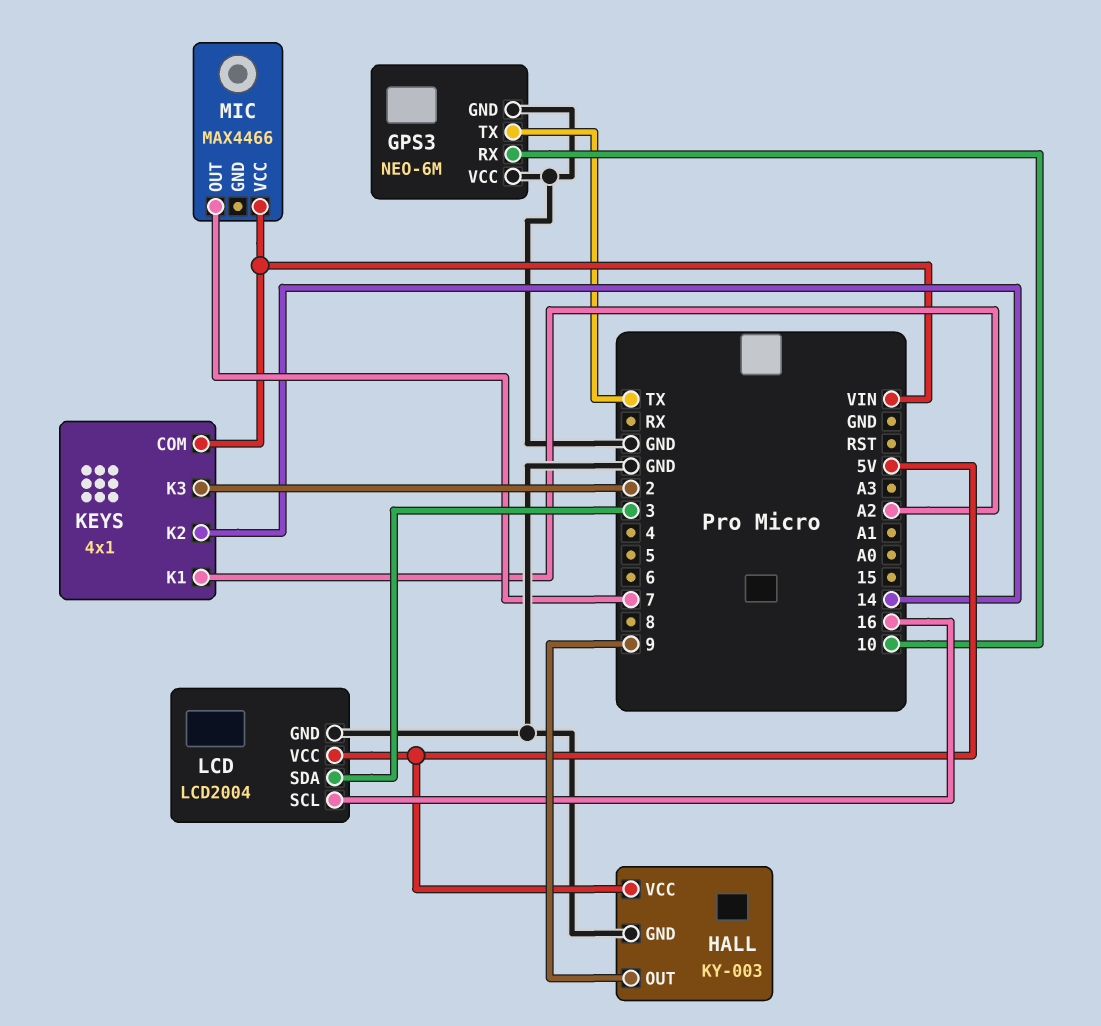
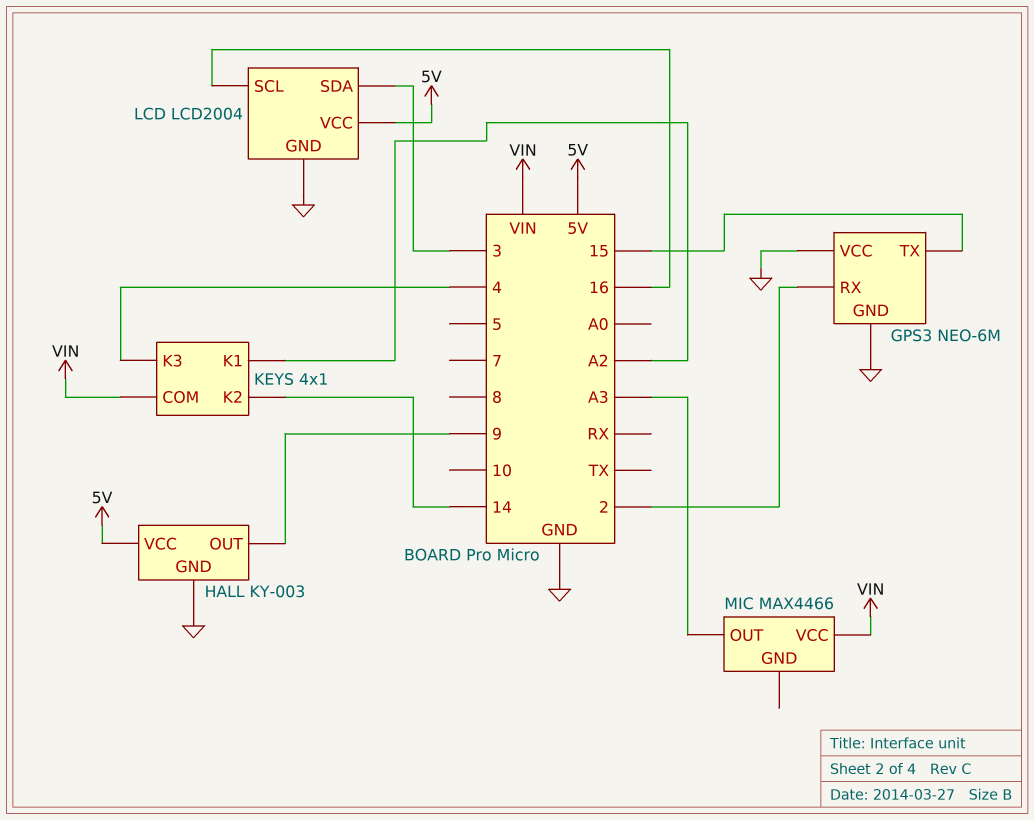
GPS3 pin RX: 10 -> 2
GPS3 pin TX: TX -> 15
KEYS pin K3: 2 -> 4
MIC pin OUT: 7 -> A3

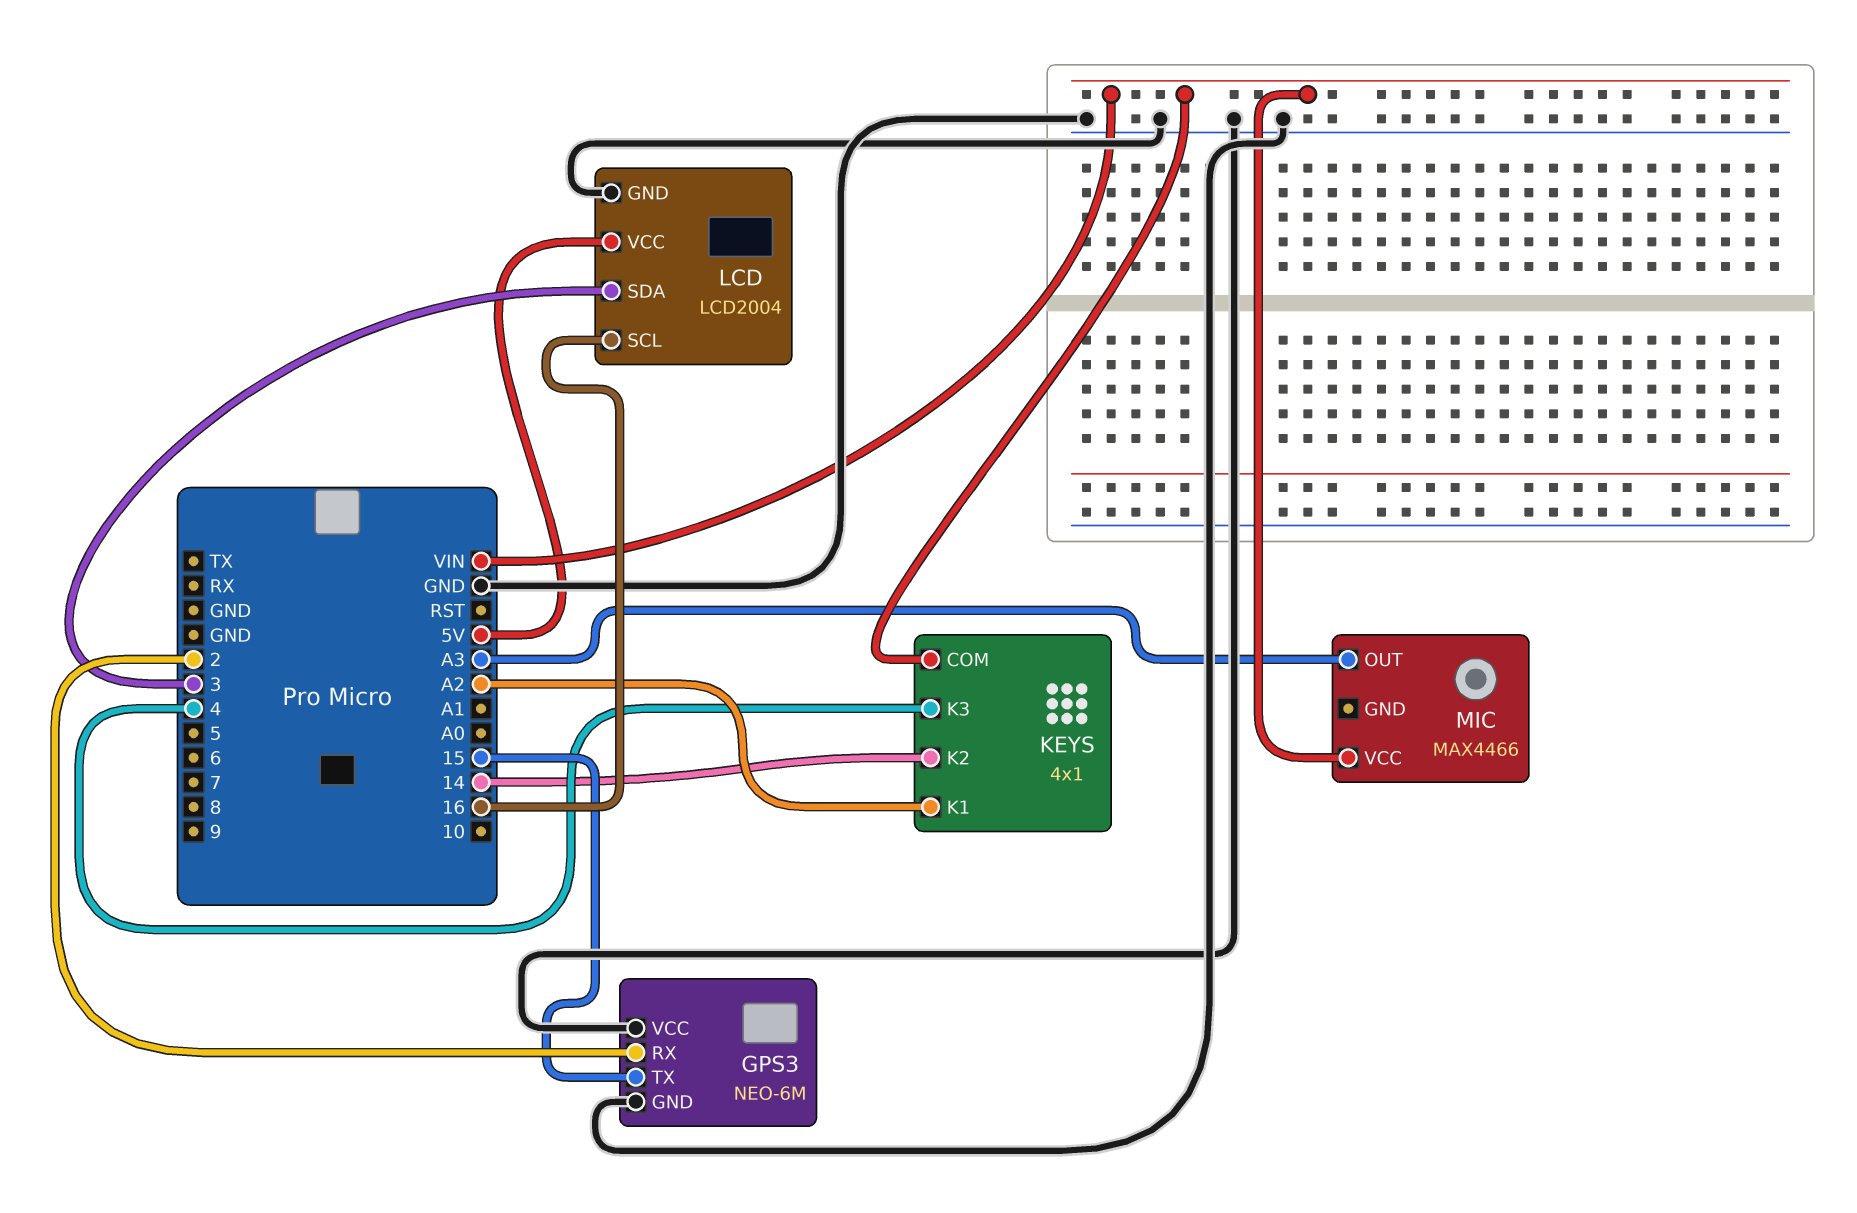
HALL: KY-003 -> none
HALL pin GND: GND -> none
HALL pin OUT: 9 -> none
HALL pin VCC: 5V -> none

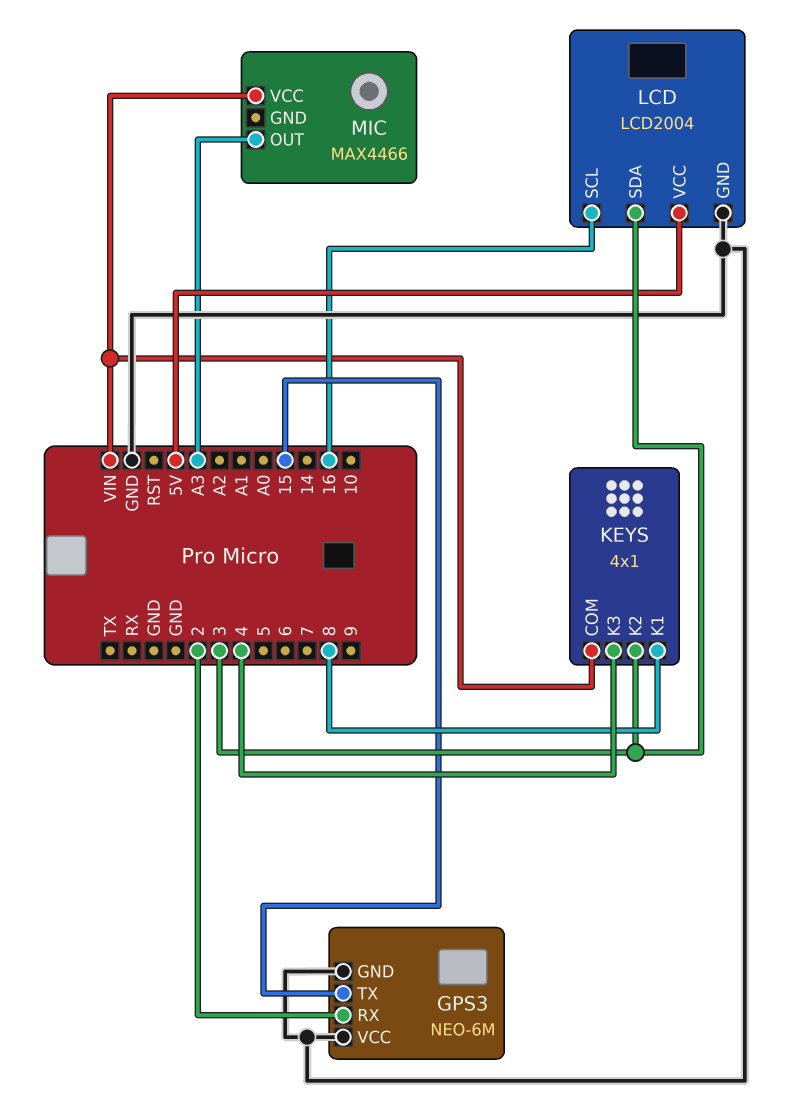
KEYS pin K1: A2 -> 8
KEYS pin K2: 14 -> 3

